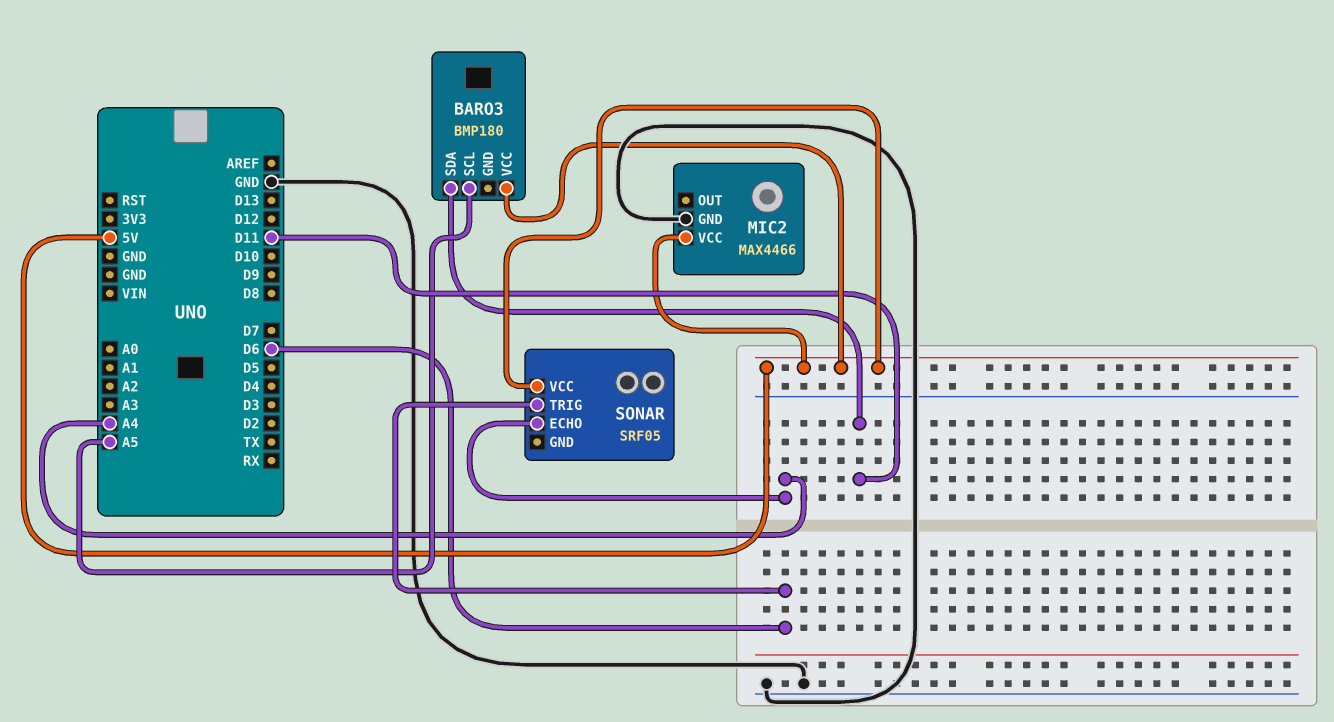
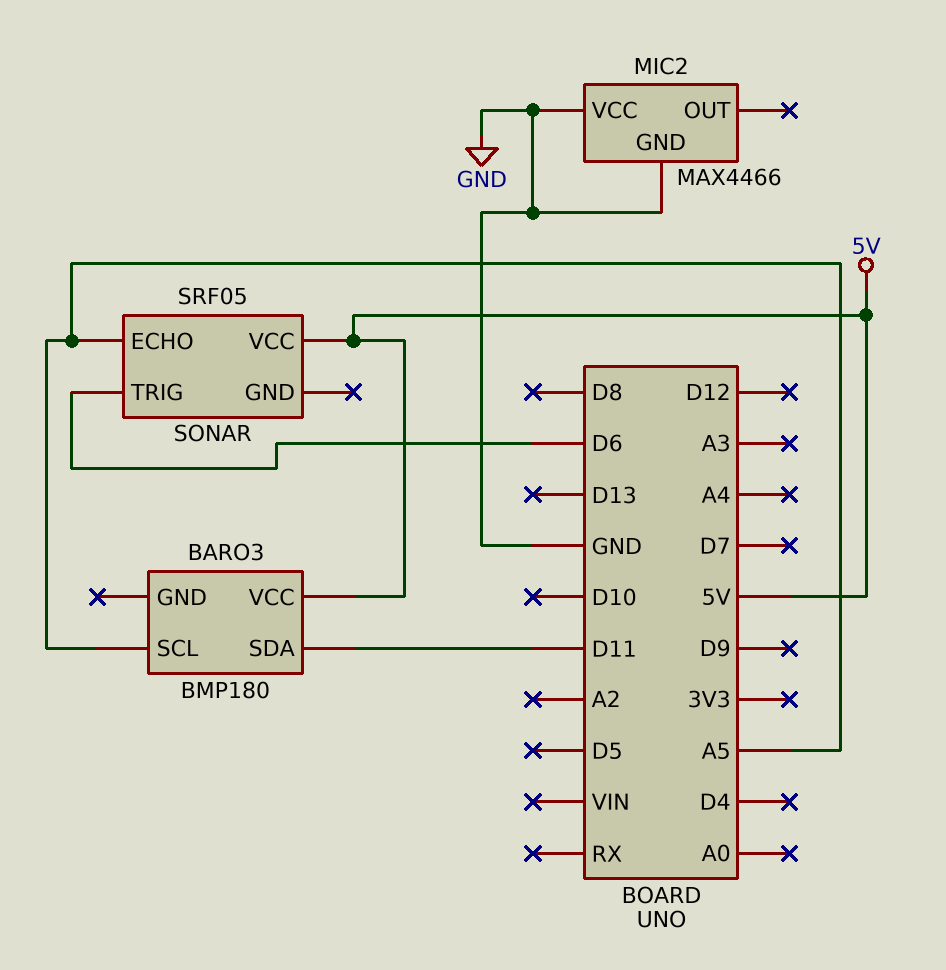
MIC2 pin VCC: 5V -> GND
SONAR pin ECHO: A4 -> A5

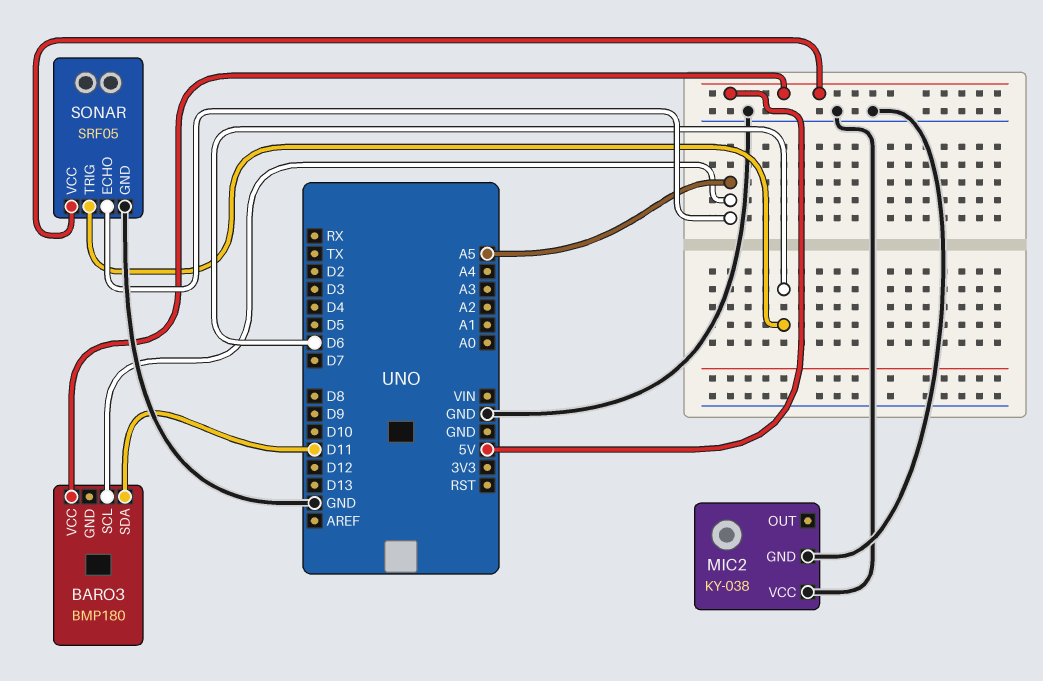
MIC2: MAX4466 -> KY-038
SONAR pin GND: none -> GND

